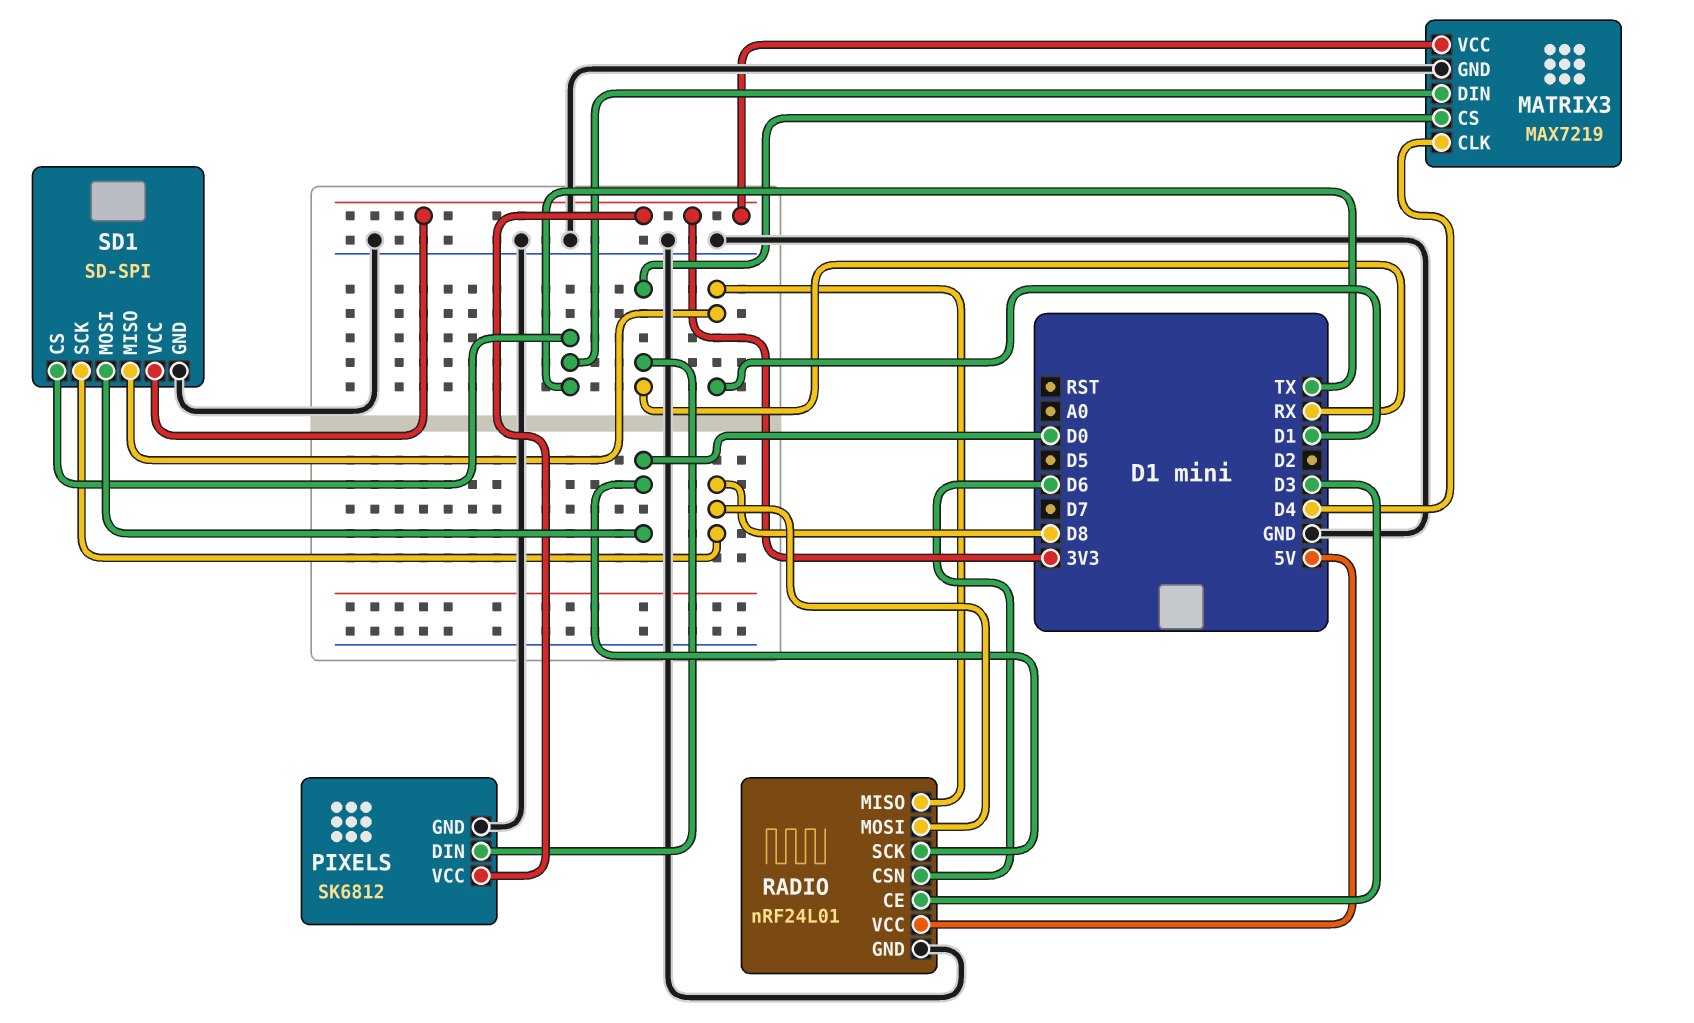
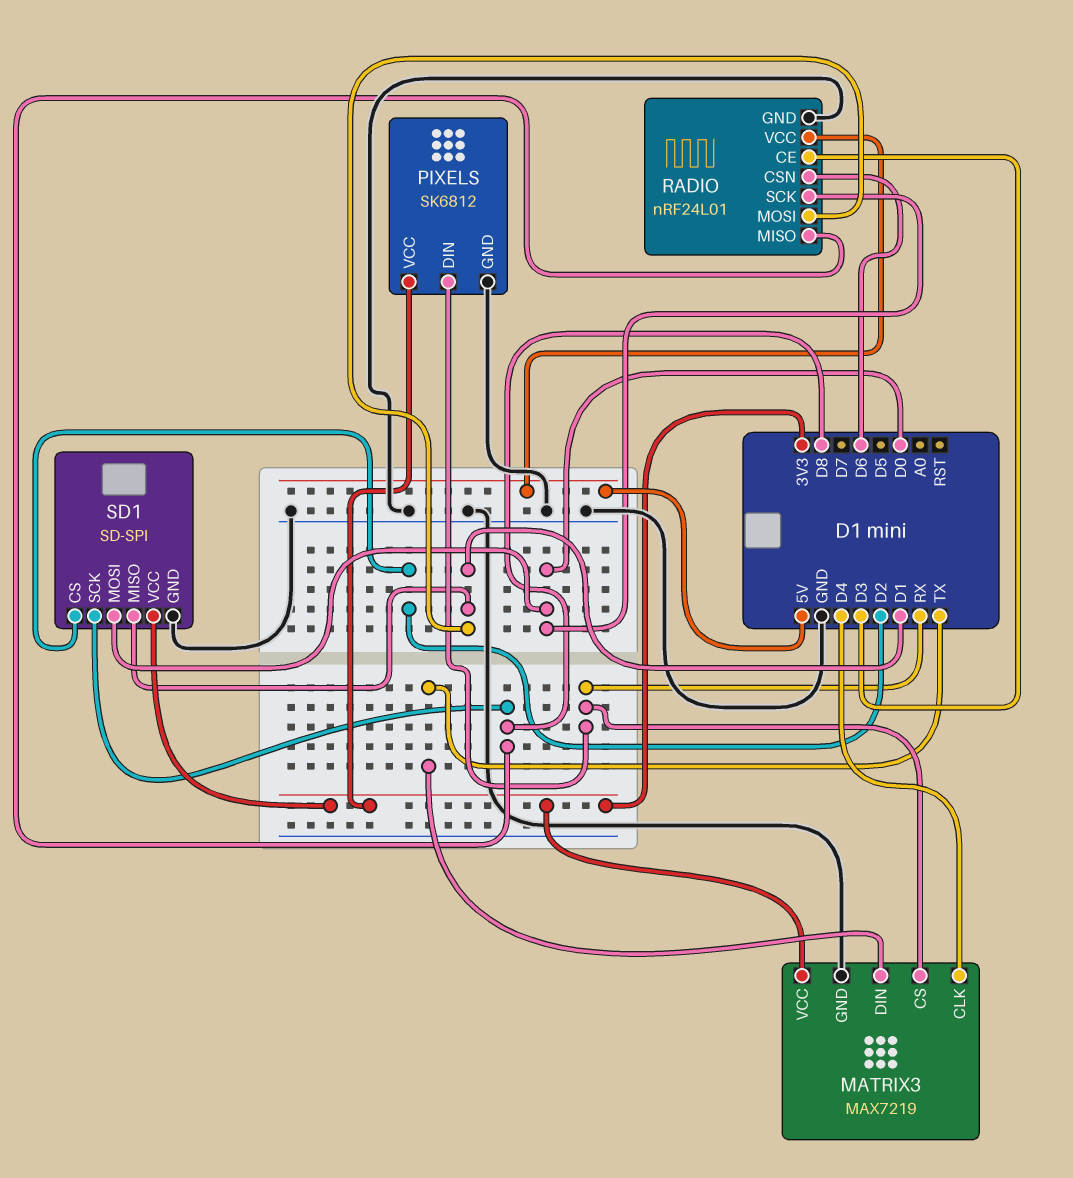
RADIO pin MISO: D1 -> D8
RADIO pin MOSI: D8 -> D1
SD1 pin CS: TX -> D2

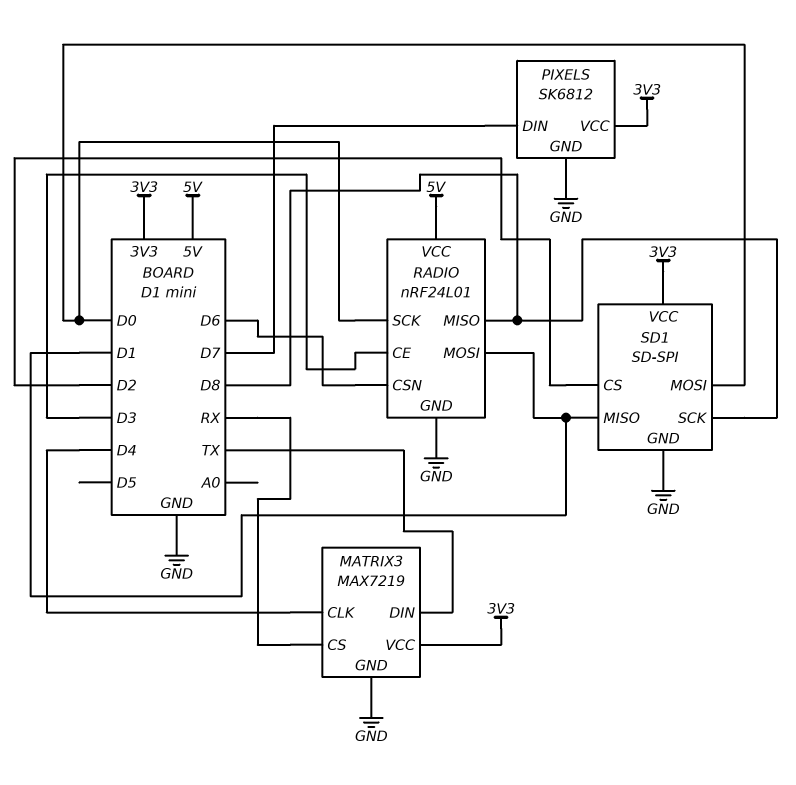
PIXELS pin DIN: RX -> D7

